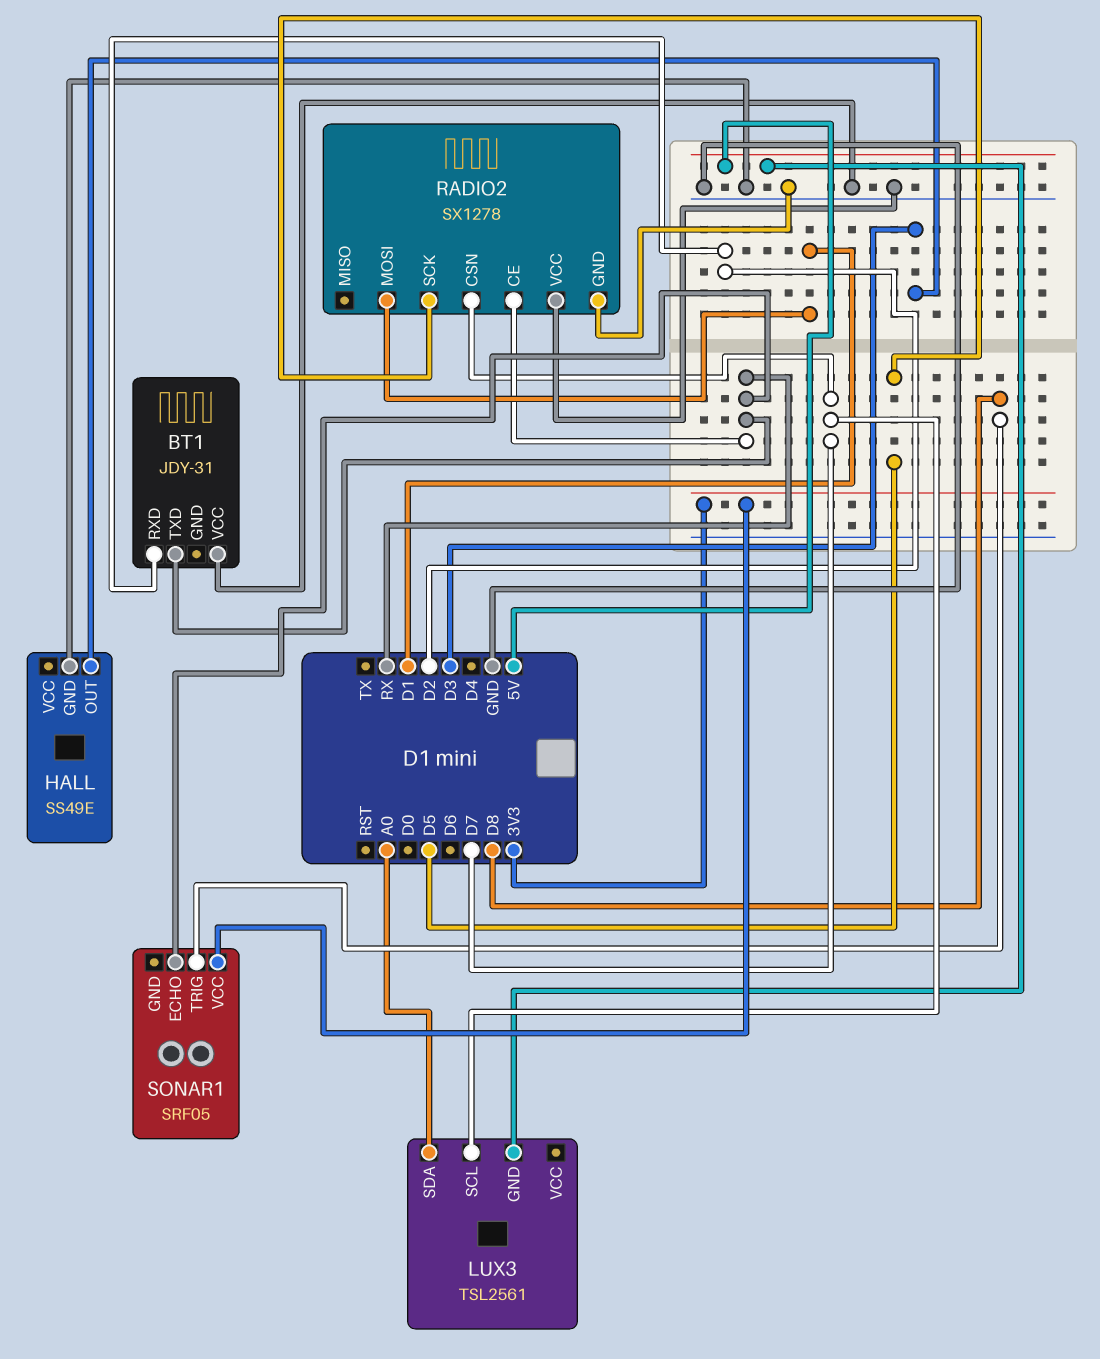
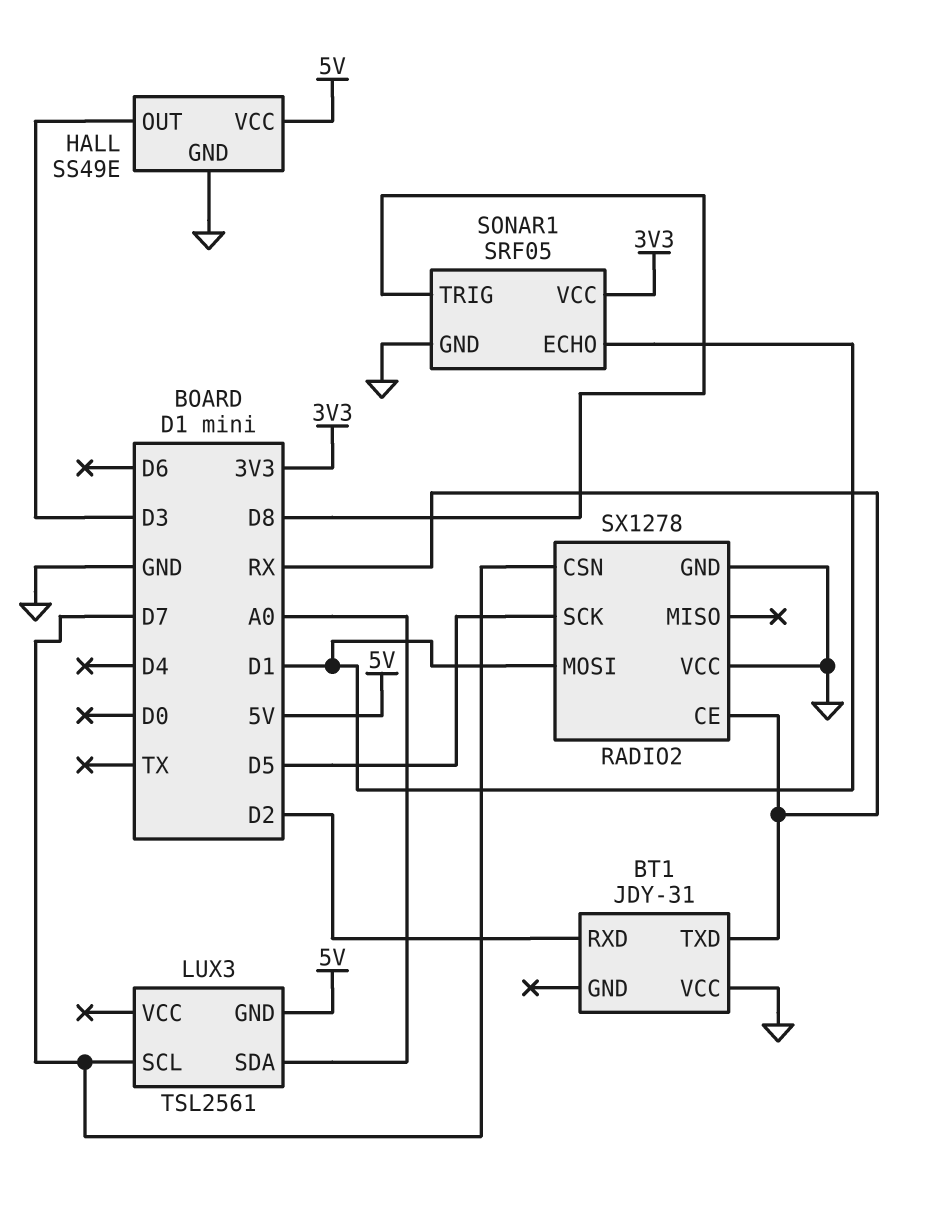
HALL pin VCC: none -> 5V
SONAR1 pin ECHO: RX -> D1
SONAR1 pin GND: none -> GND

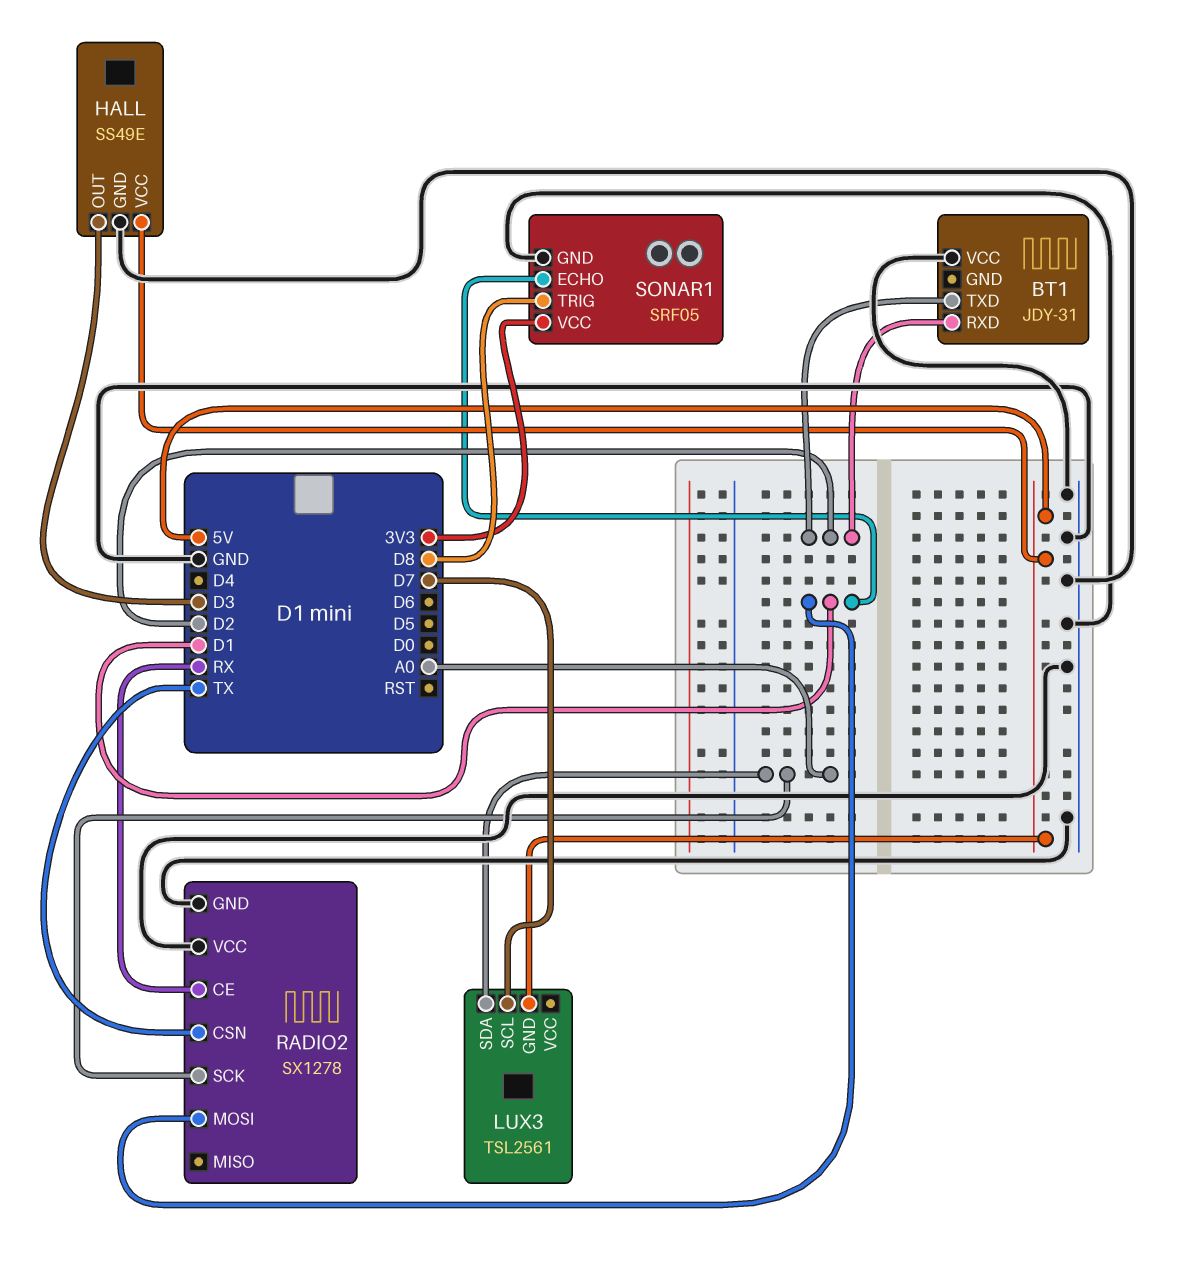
BT1 pin TXD: RX -> D2
RADIO2 pin CSN: D7 -> TX
RADIO2 pin SCK: D5 -> A0

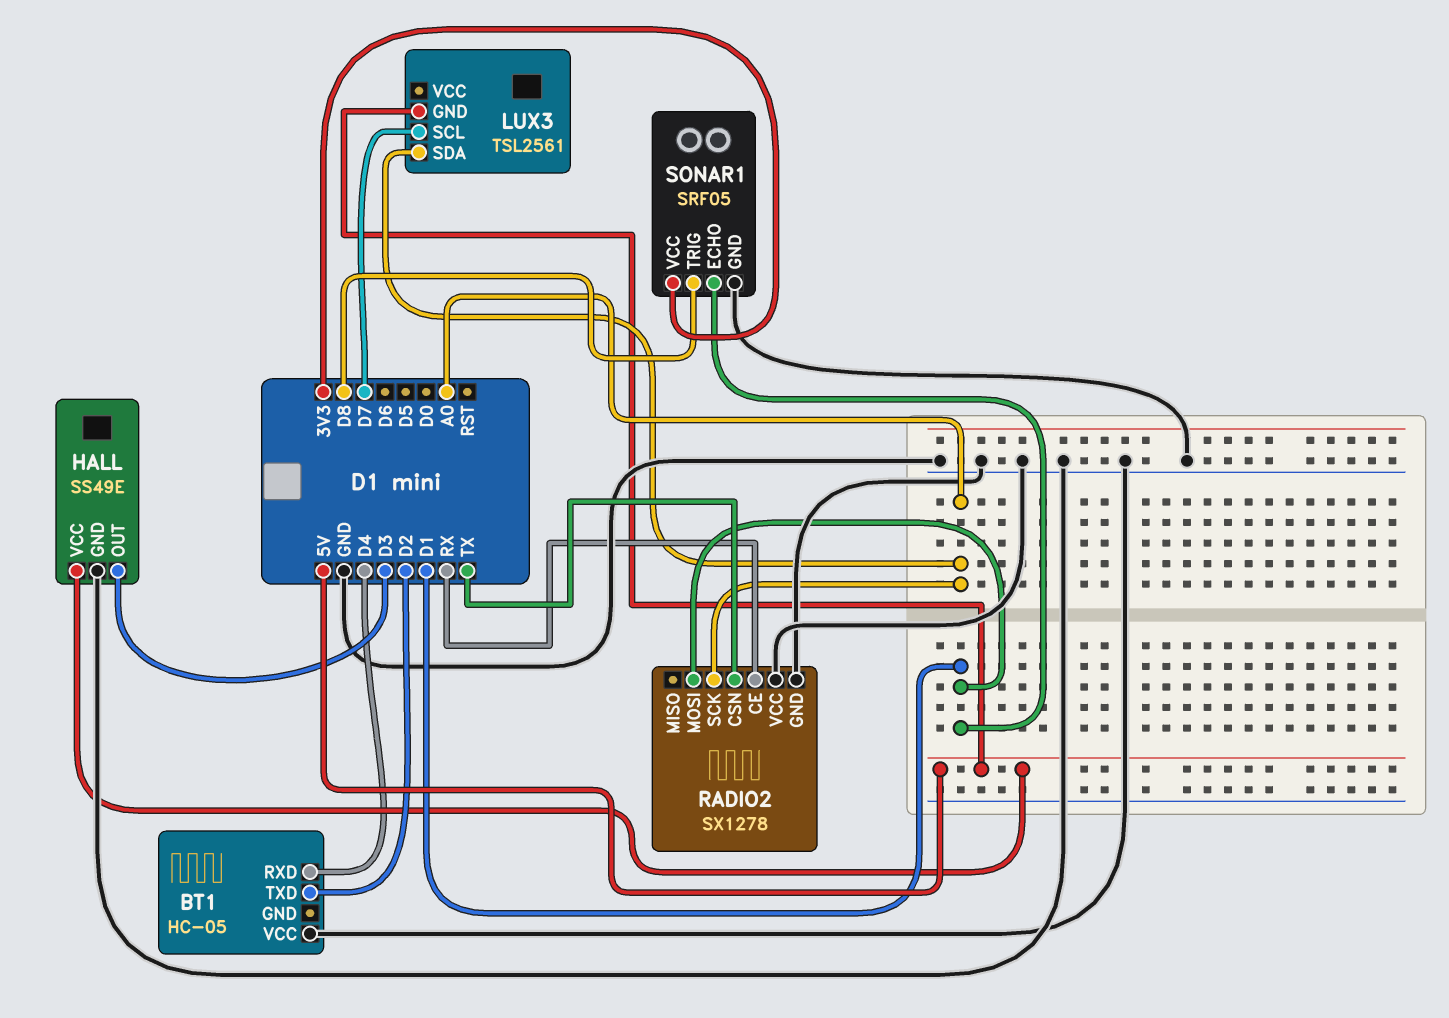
BT1: JDY-31 -> HC-05
BT1 pin RXD: D2 -> D4

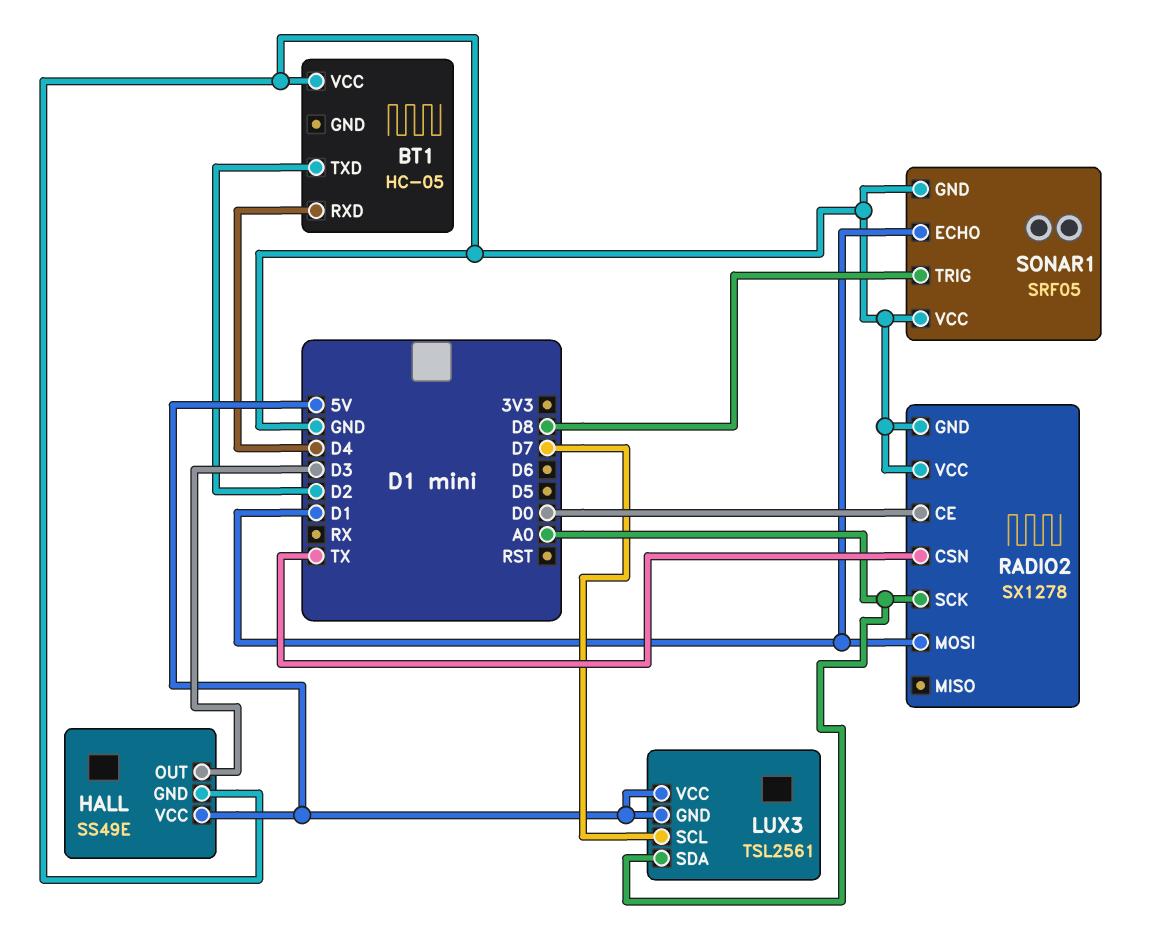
LUX3 pin VCC: none -> 5V
RADIO2 pin CE: RX -> D0
SONAR1 pin VCC: 3V3 -> GND

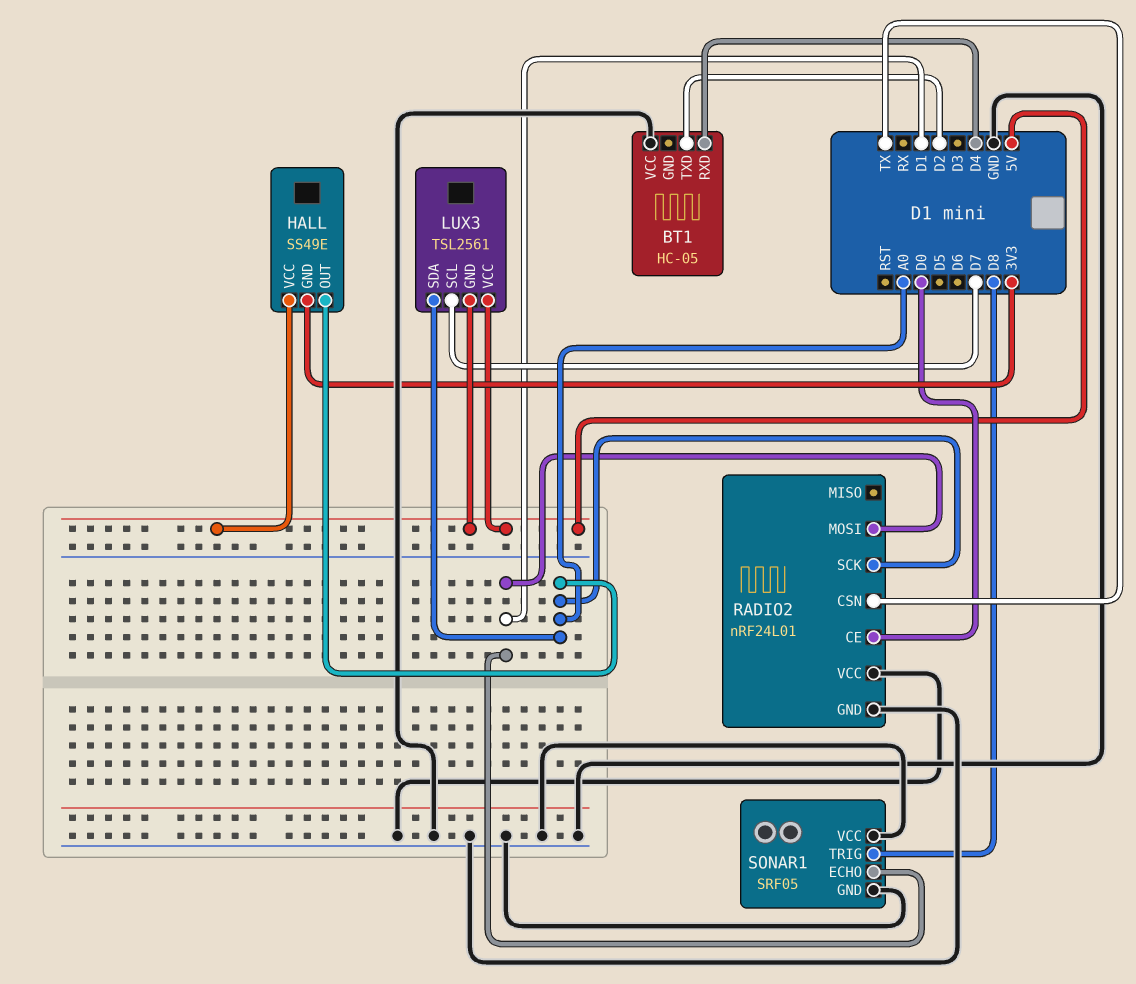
HALL pin GND: GND -> 3V3
HALL pin OUT: D3 -> A0
RADIO2: SX1278 -> nRF24L01

